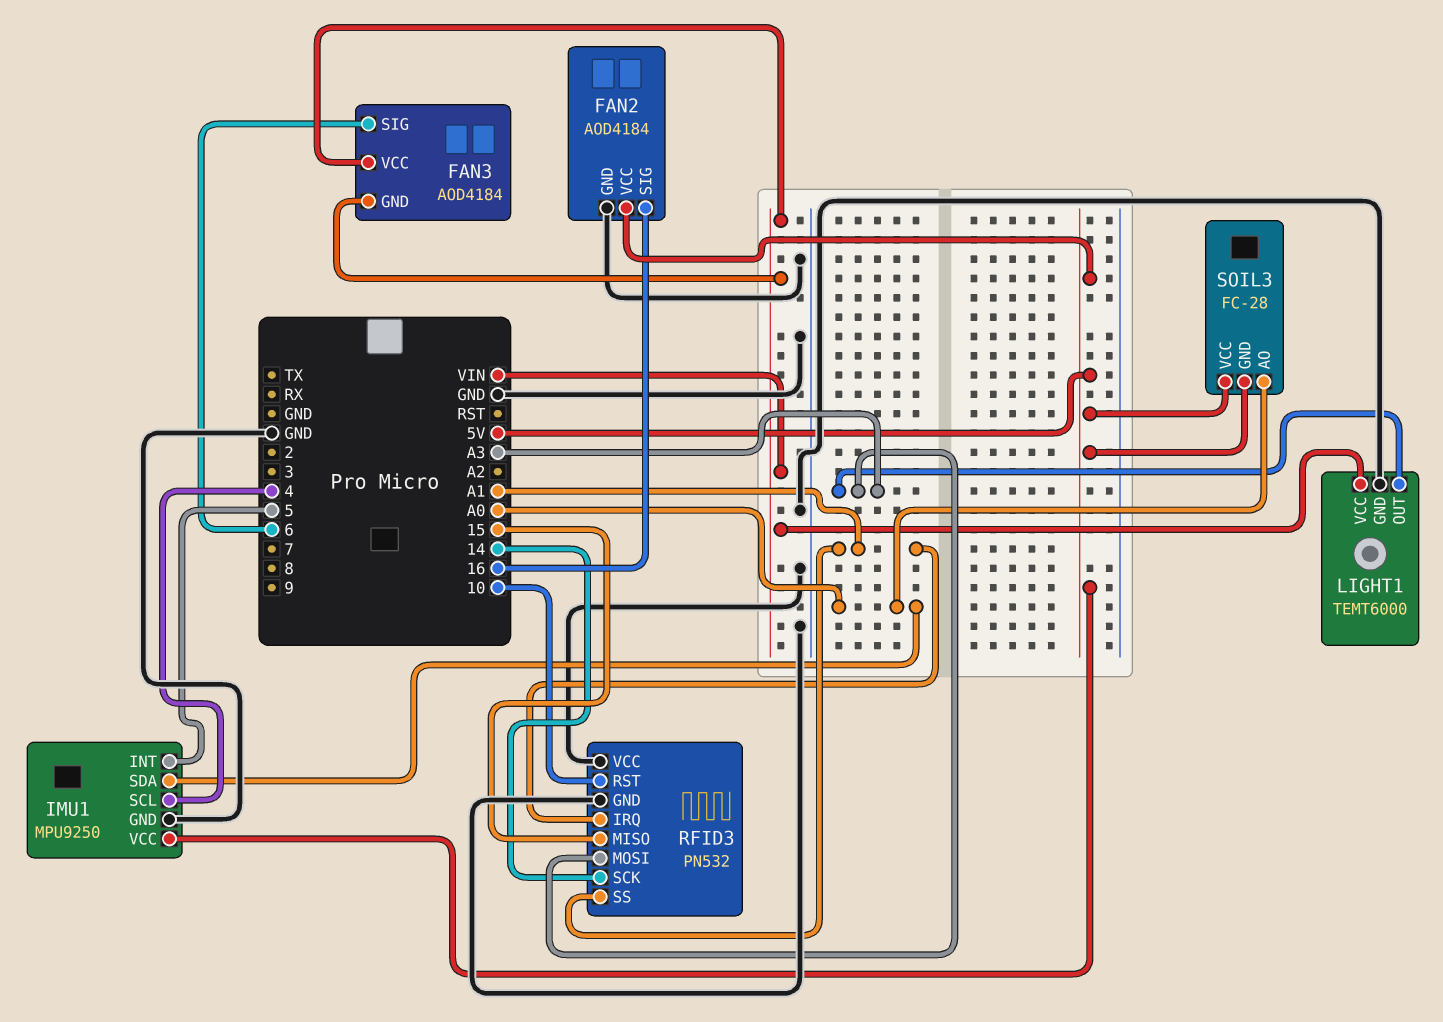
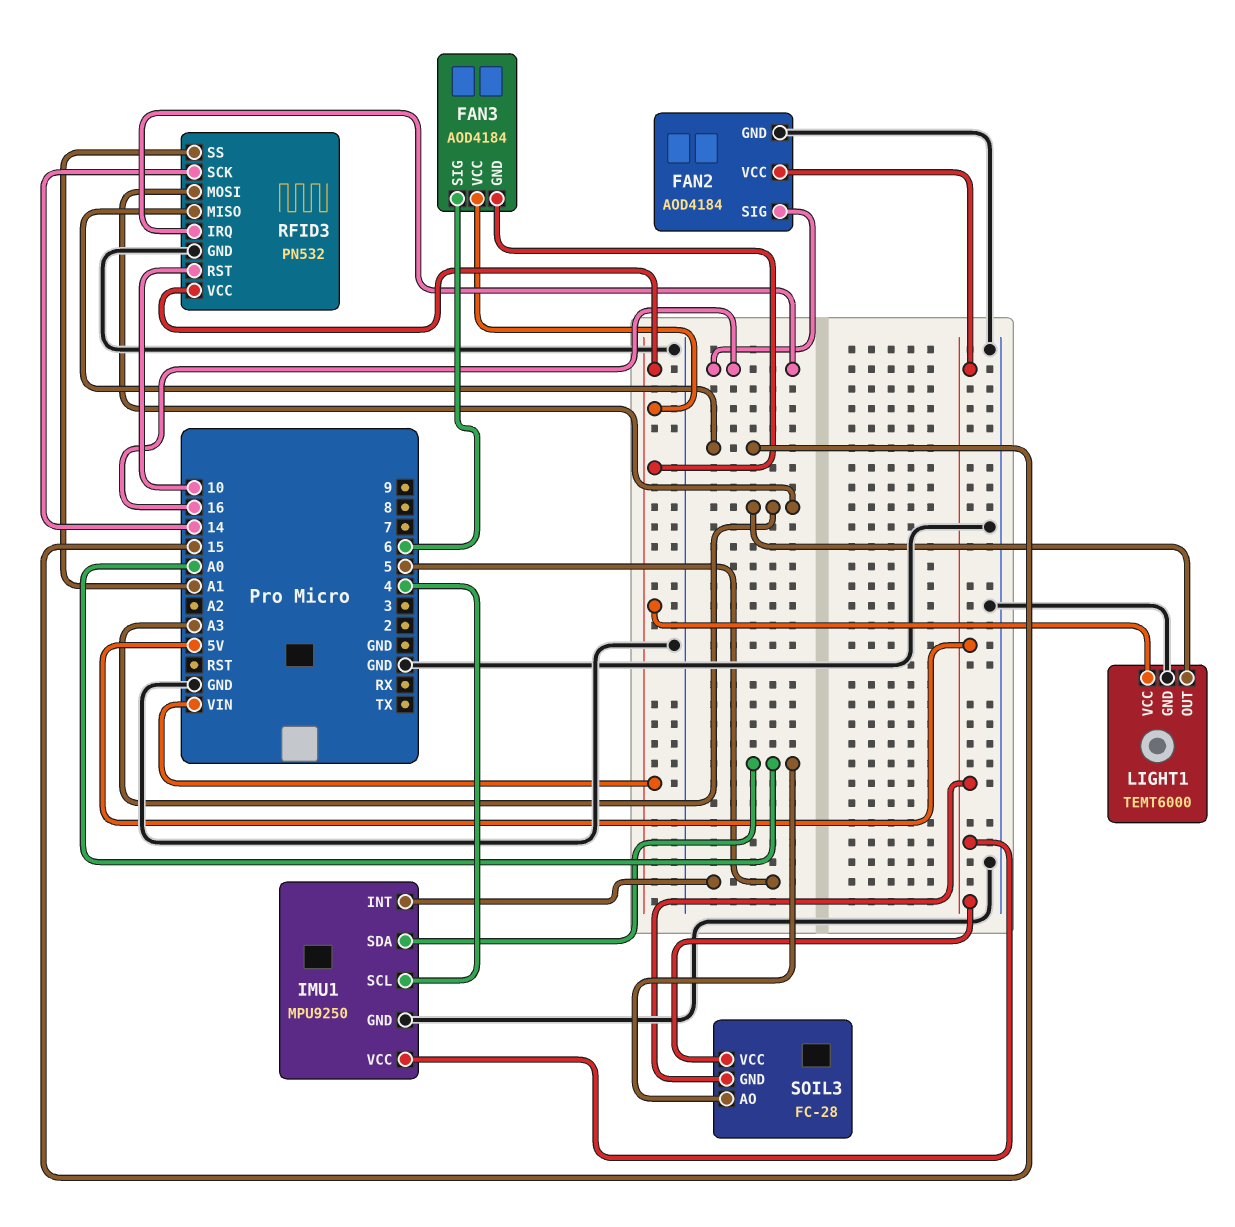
RFID3 pin IRQ: A1 -> 16
RFID3 pin VCC: GND -> VIN

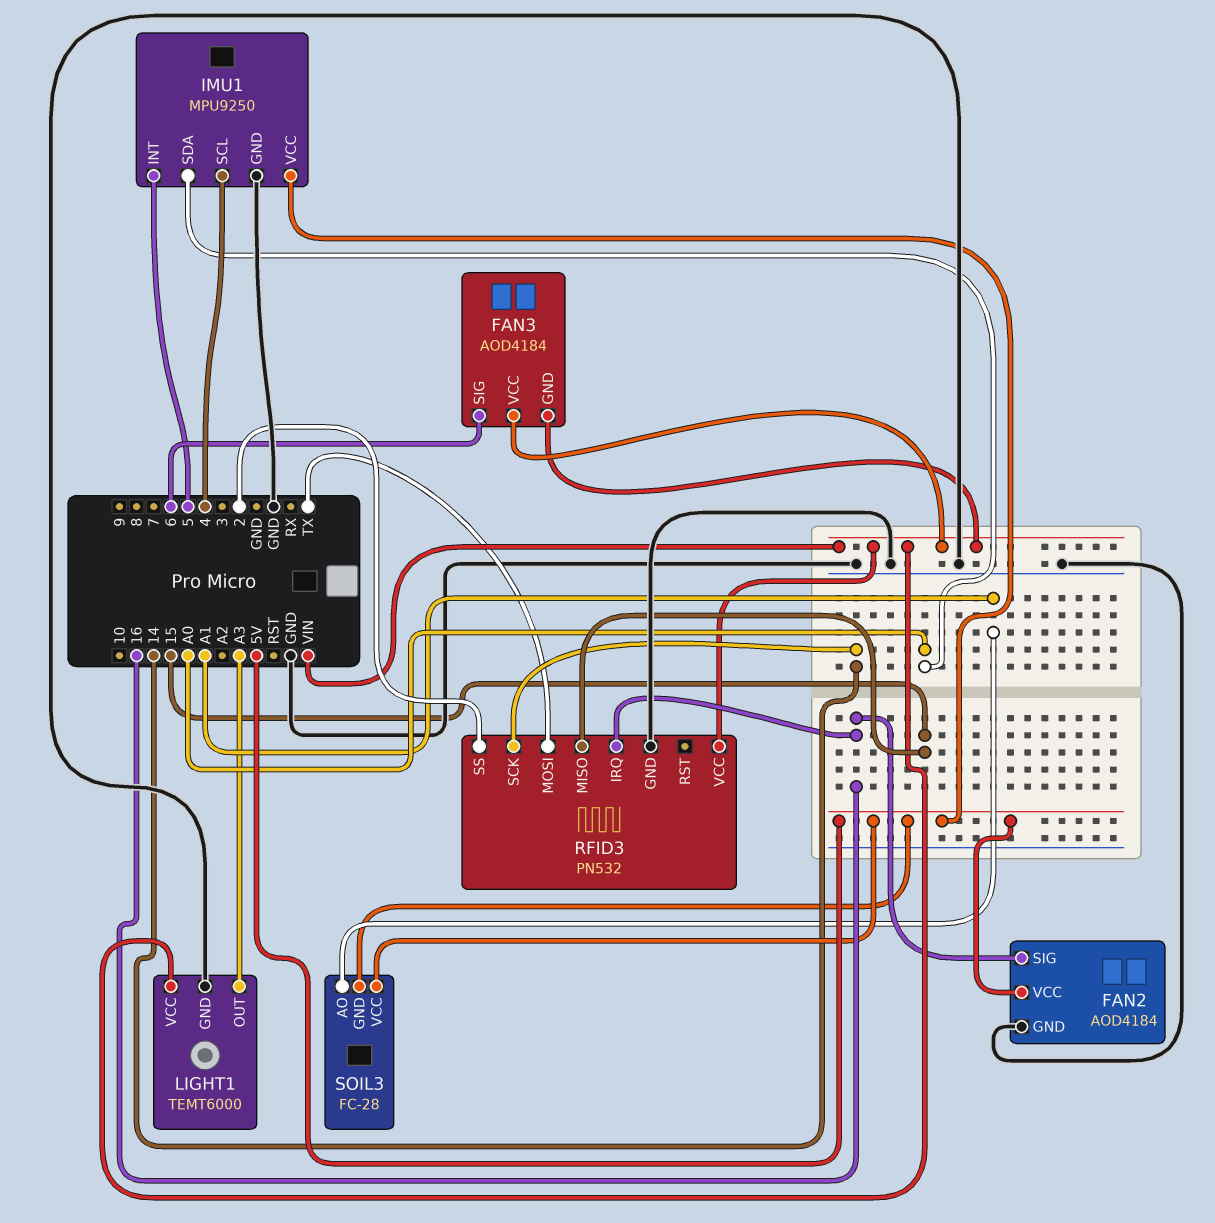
RFID3 pin MOSI: A3 -> TX
RFID3 pin RST: 10 -> none
RFID3 pin SS: A1 -> 2
SOIL3 pin AO: A0 -> A1

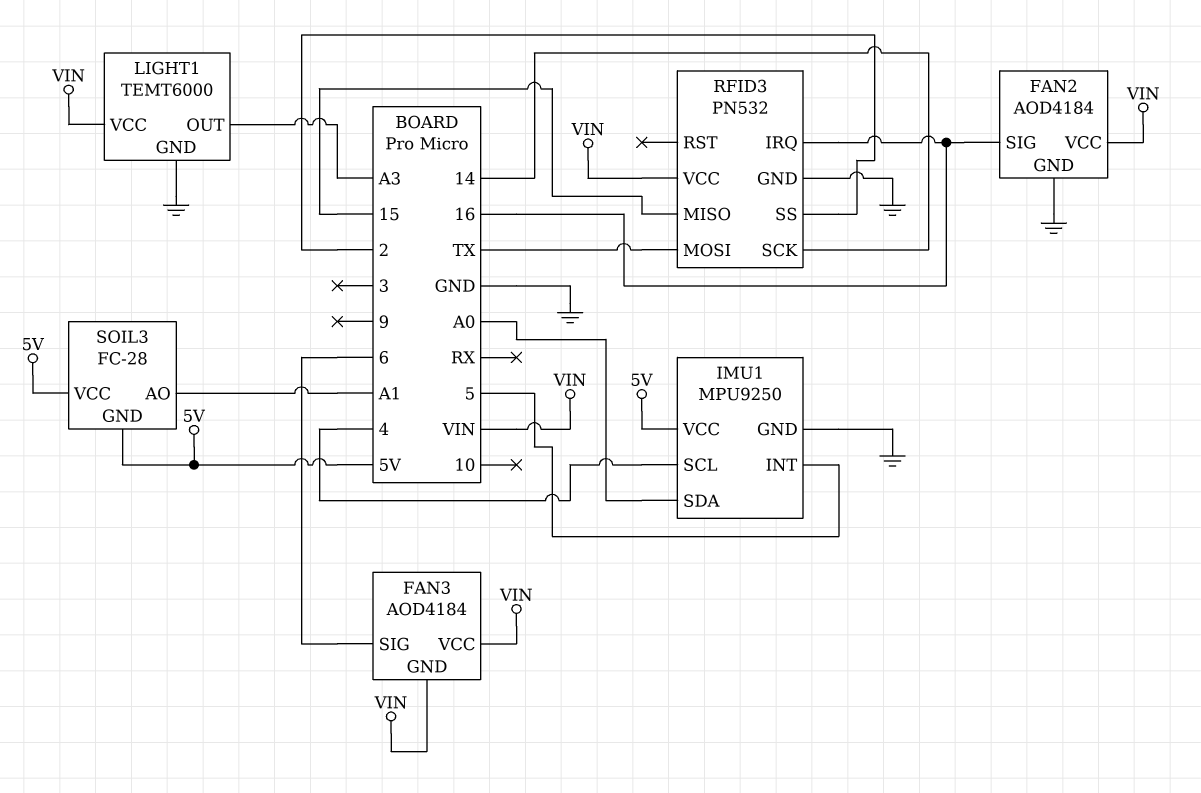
FAN2 pin VCC: 5V -> VIN

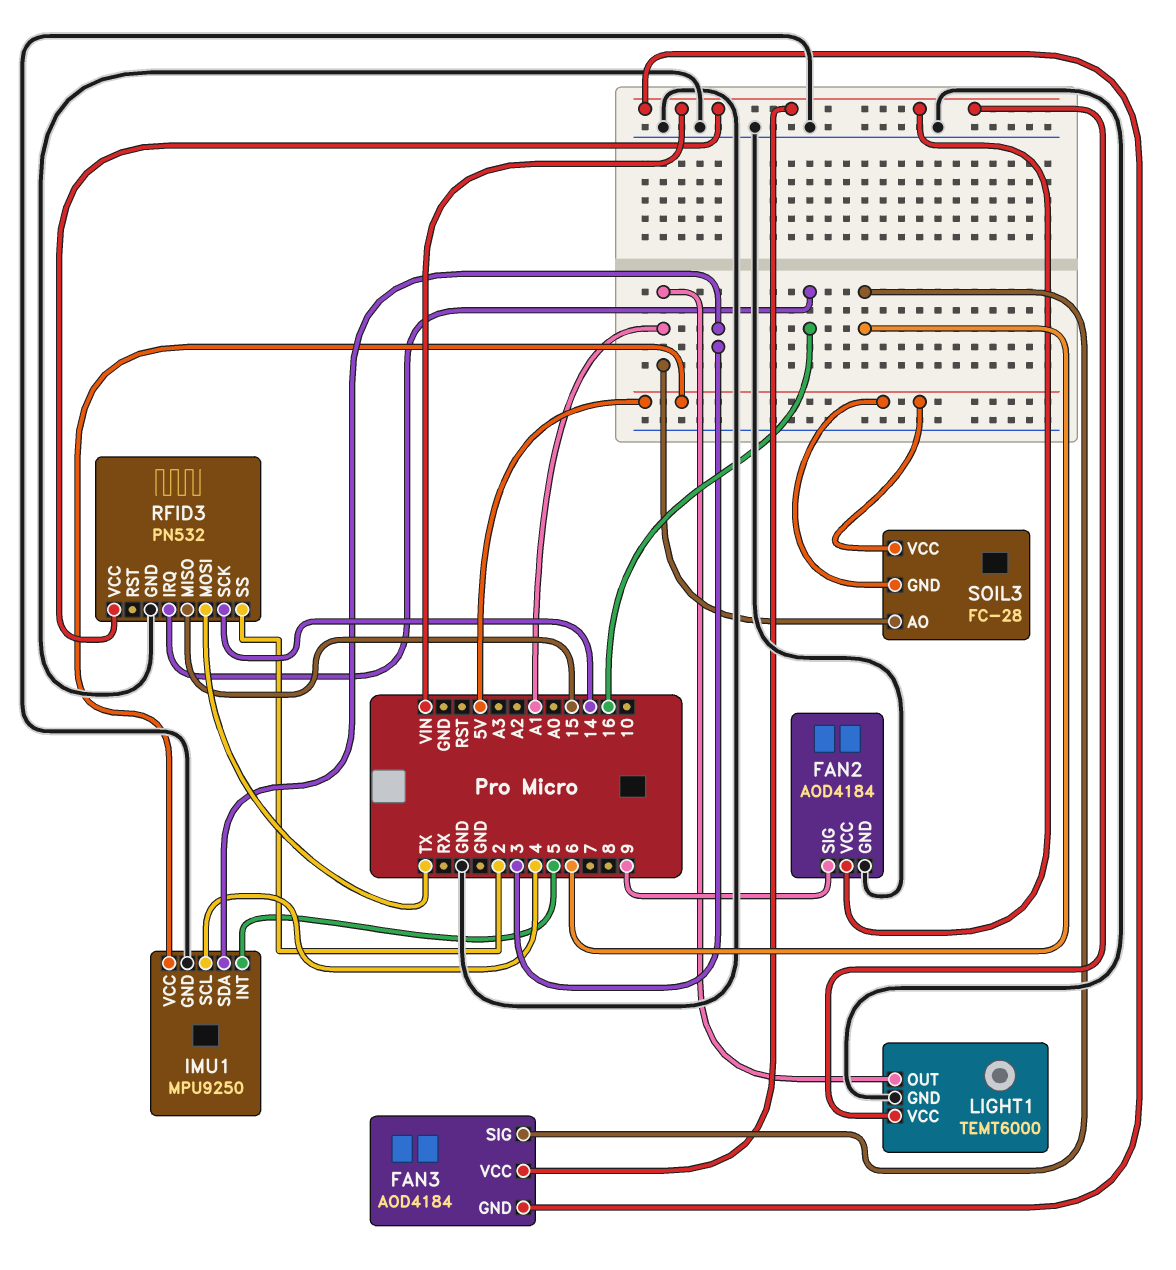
FAN2 pin SIG: 16 -> 9
IMU1 pin SDA: A0 -> 3
LIGHT1 pin OUT: A3 -> A1

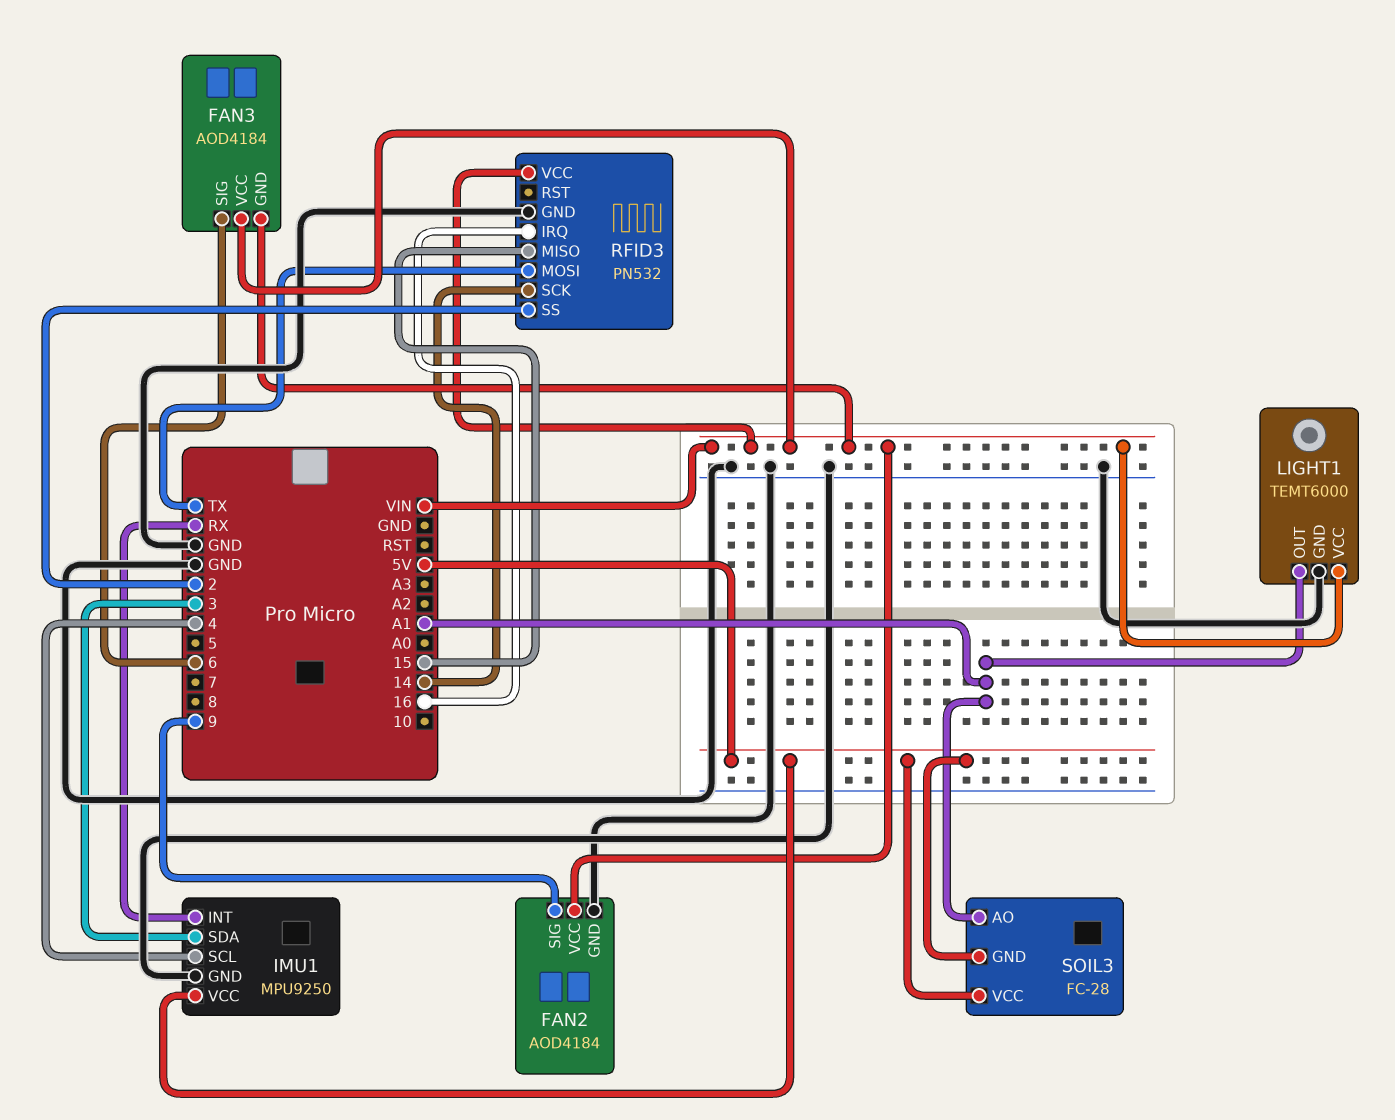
IMU1 pin INT: 5 -> RX

